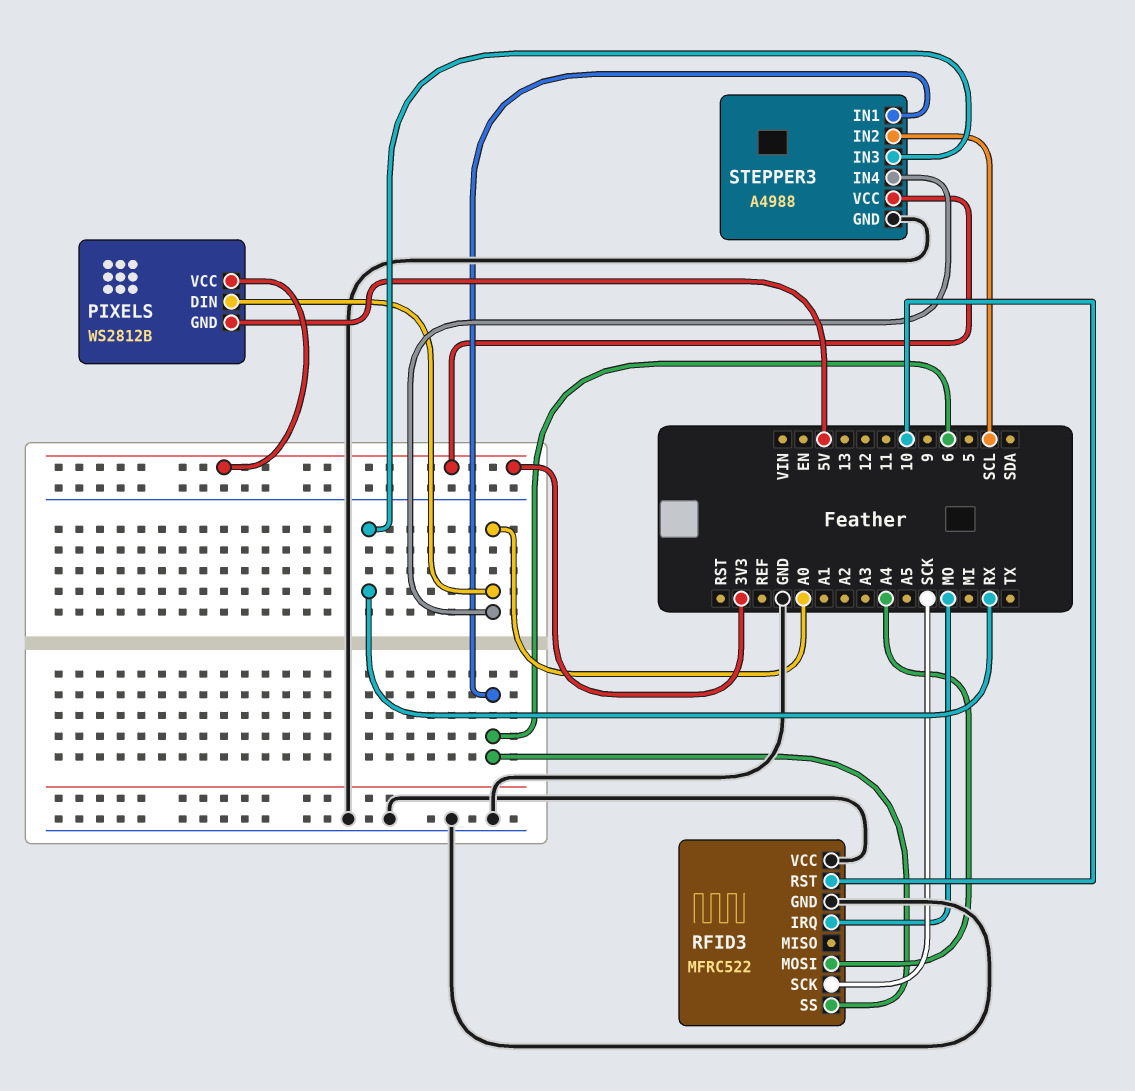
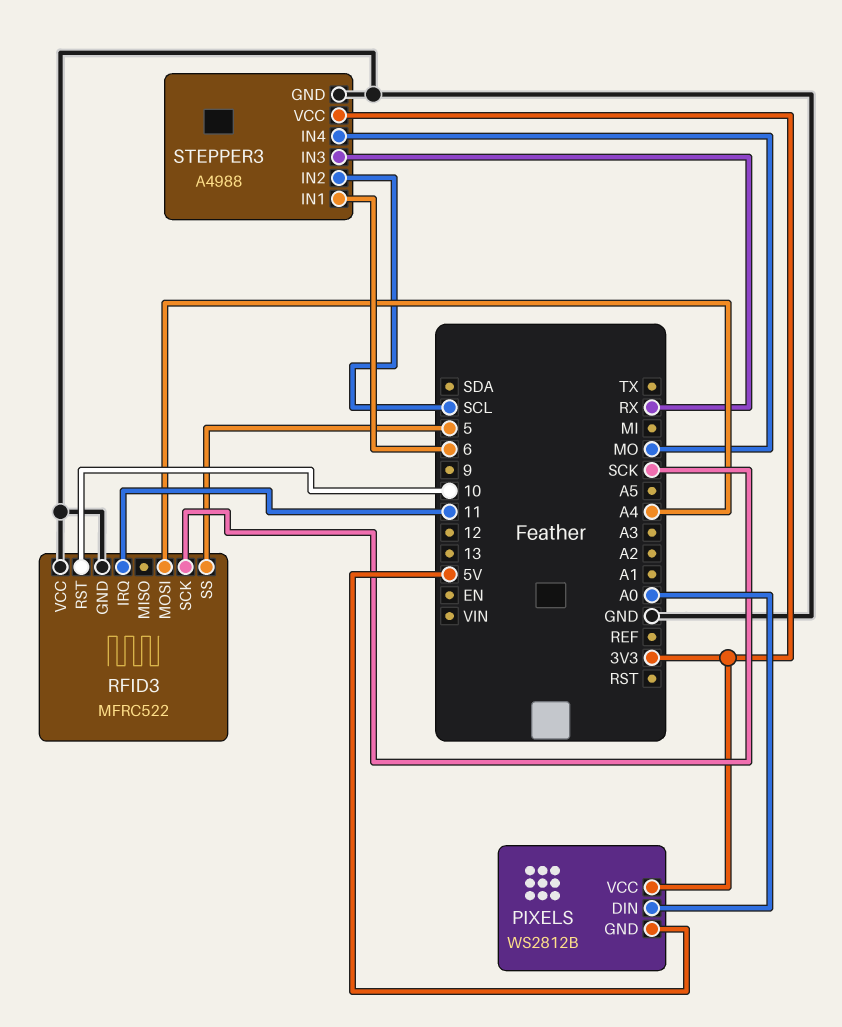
RFID3 pin IRQ: MO -> 11
RFID3 pin SS: 6 -> 5
STEPPER3 pin IN4: A0 -> MO

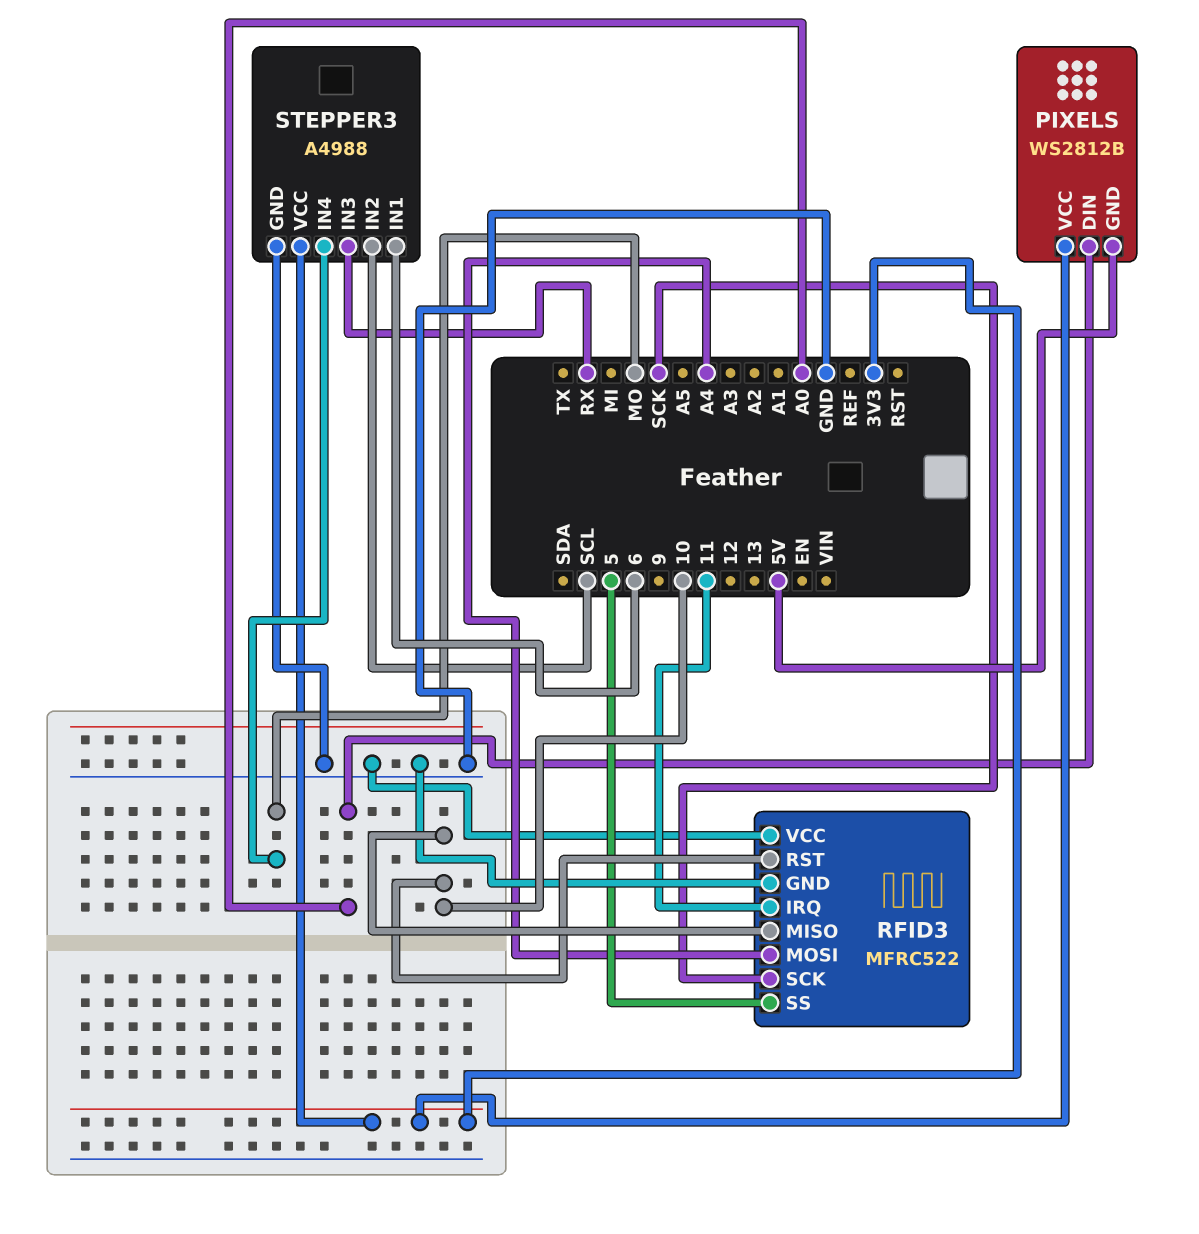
RFID3 pin MISO: none -> 10

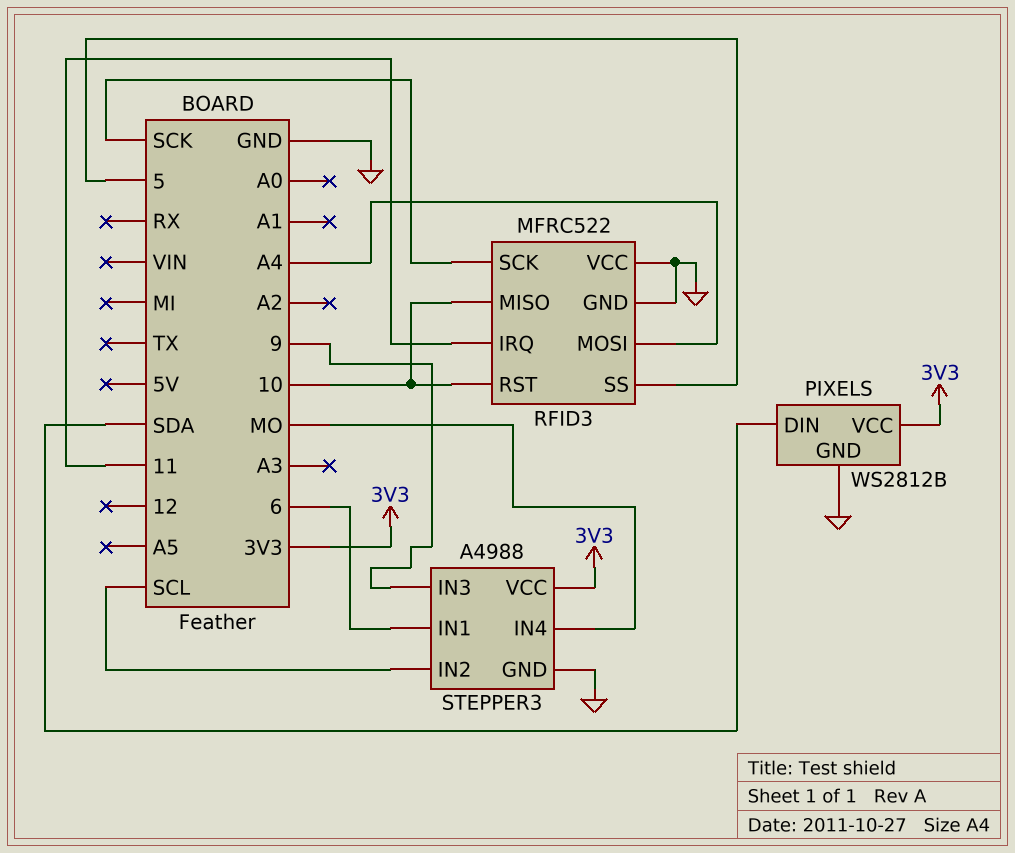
PIXELS pin DIN: A0 -> SDA
PIXELS pin GND: 5V -> GND
STEPPER3 pin IN3: RX -> 9

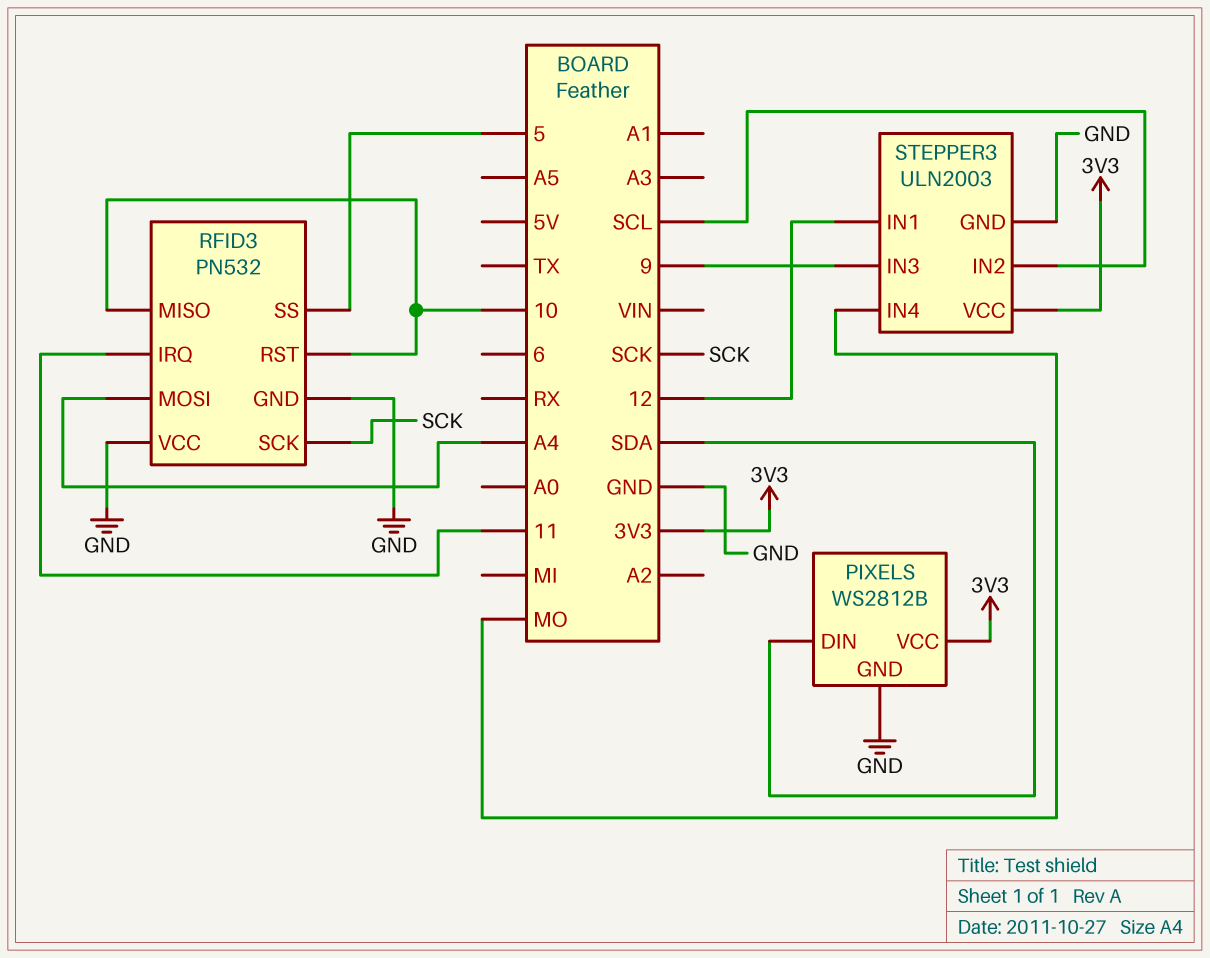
RFID3: MFRC522 -> PN532
STEPPER3: A4988 -> ULN2003
STEPPER3 pin IN1: 6 -> 12

